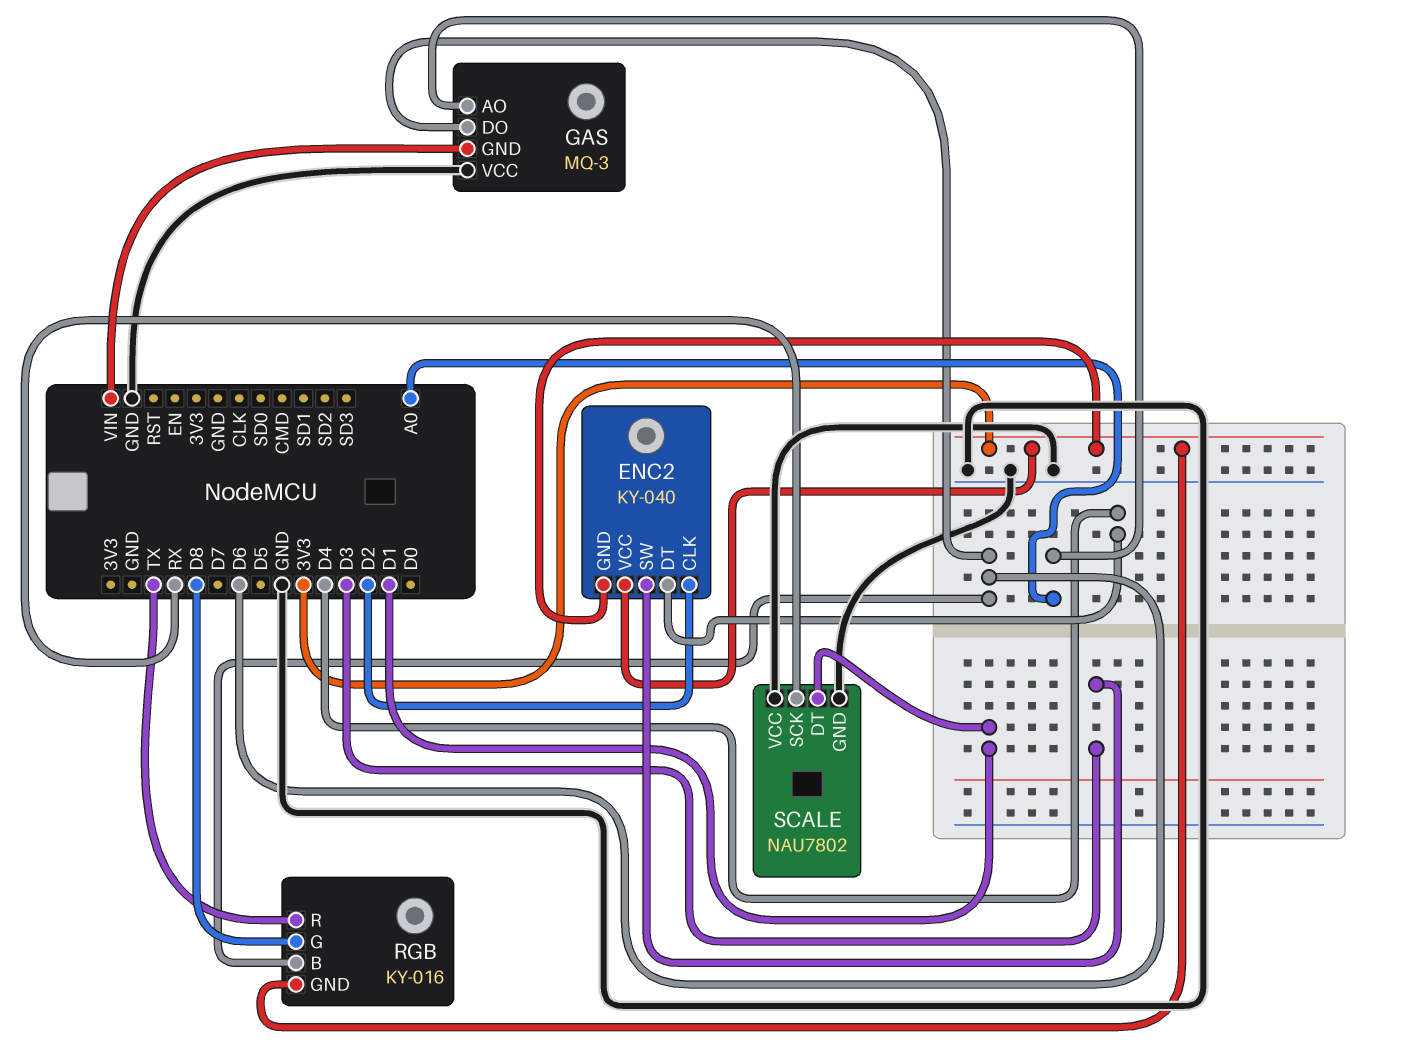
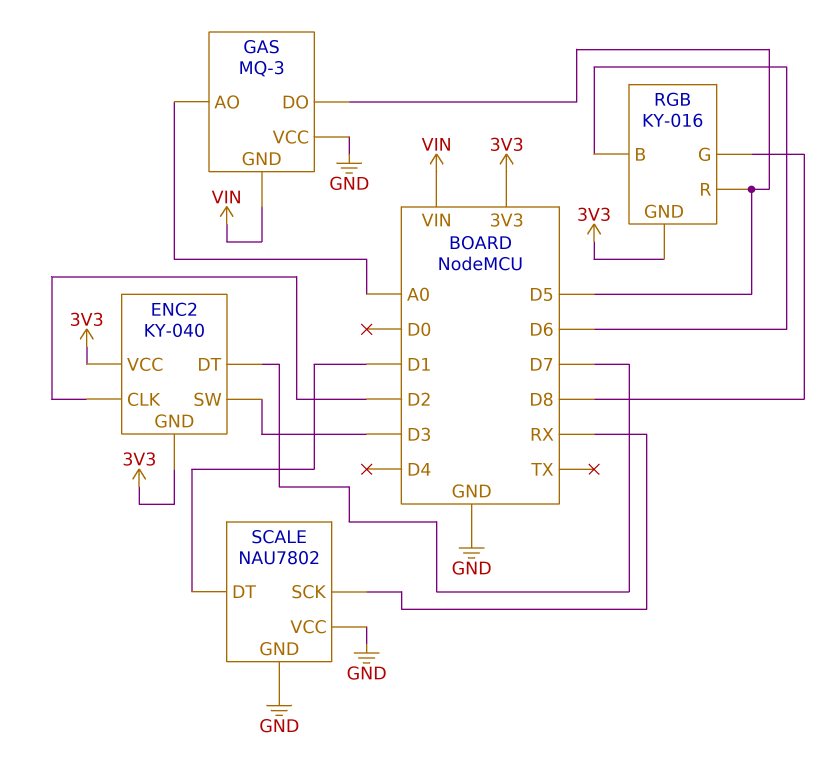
ENC2 pin DT: D4 -> D7
GAS pin DO: D6 -> D5
RGB pin R: TX -> D5

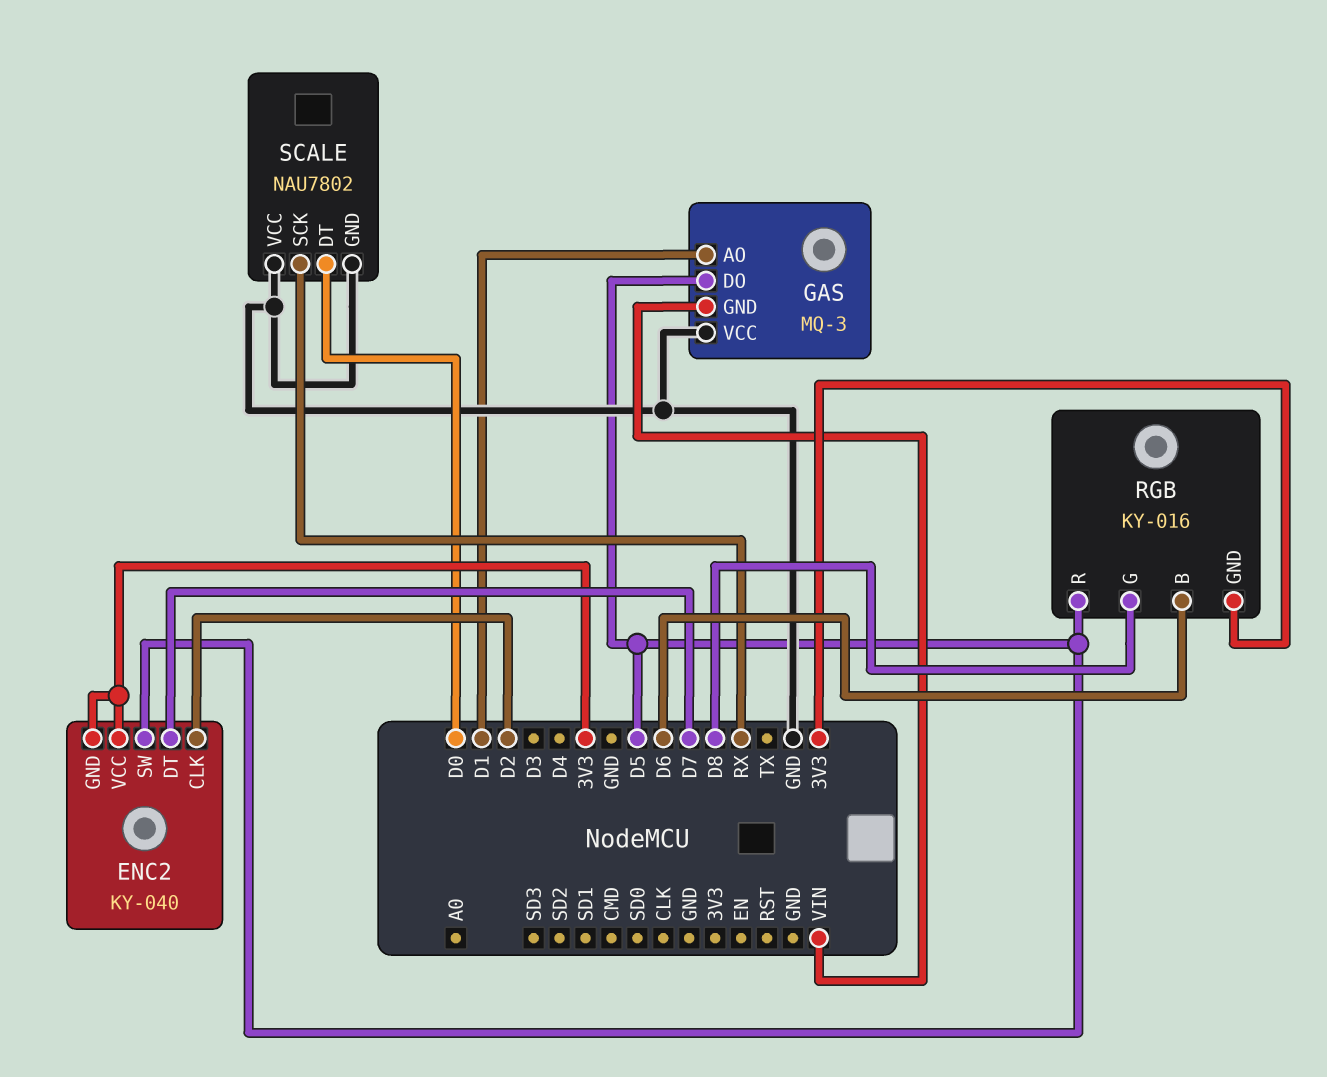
ENC2 pin SW: D3 -> D5
GAS pin AO: A0 -> D1
SCALE pin DT: D1 -> D0

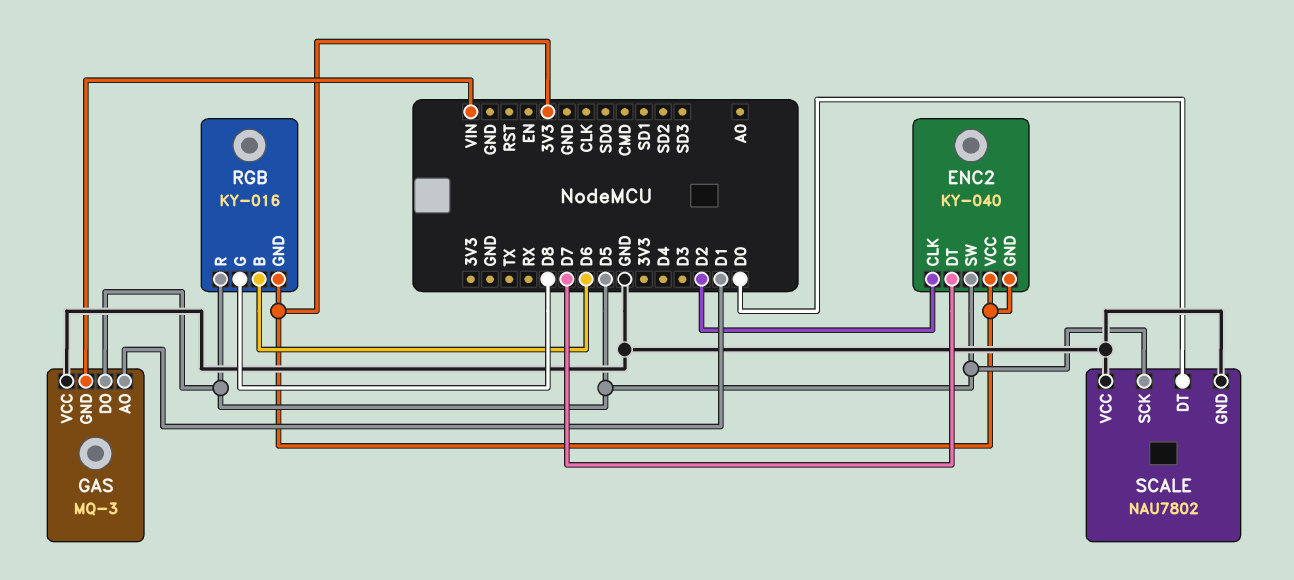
SCALE pin SCK: RX -> D5

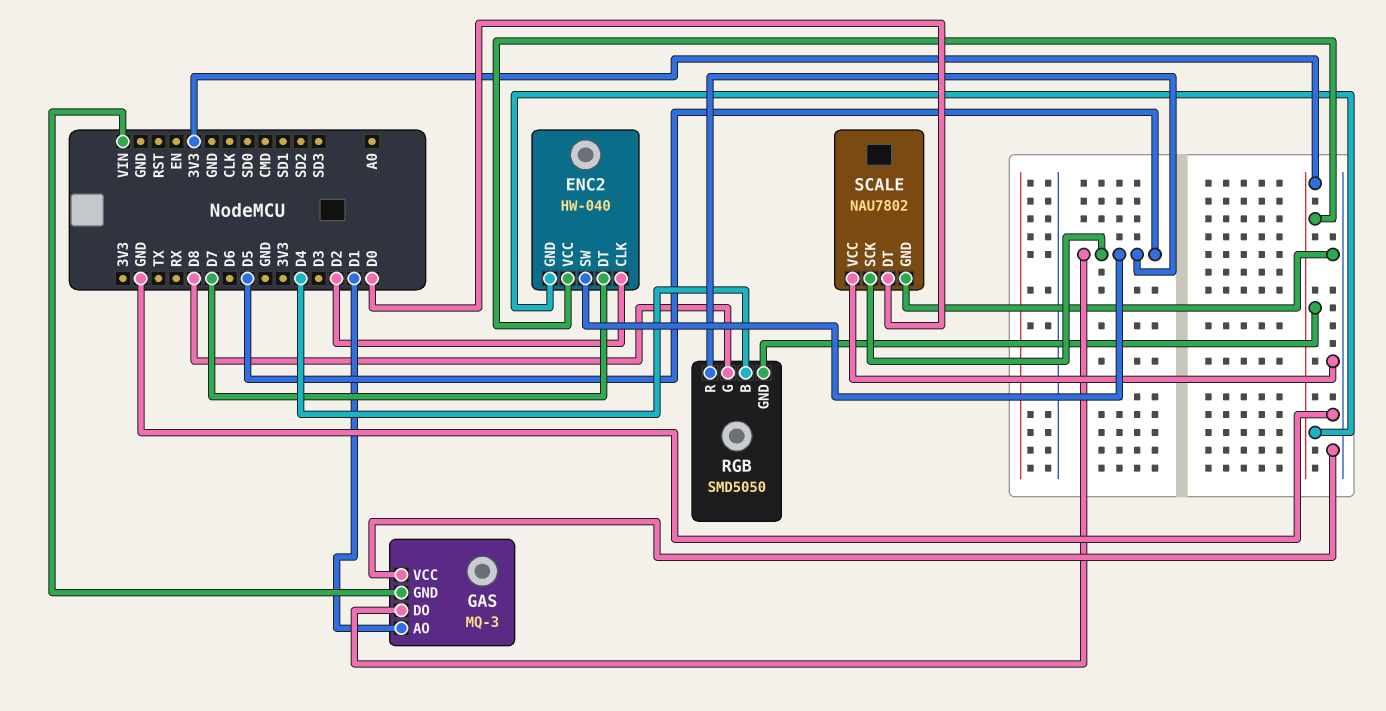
ENC2: KY-040 -> HW-040
RGB: KY-016 -> SMD5050
RGB pin B: D6 -> D4

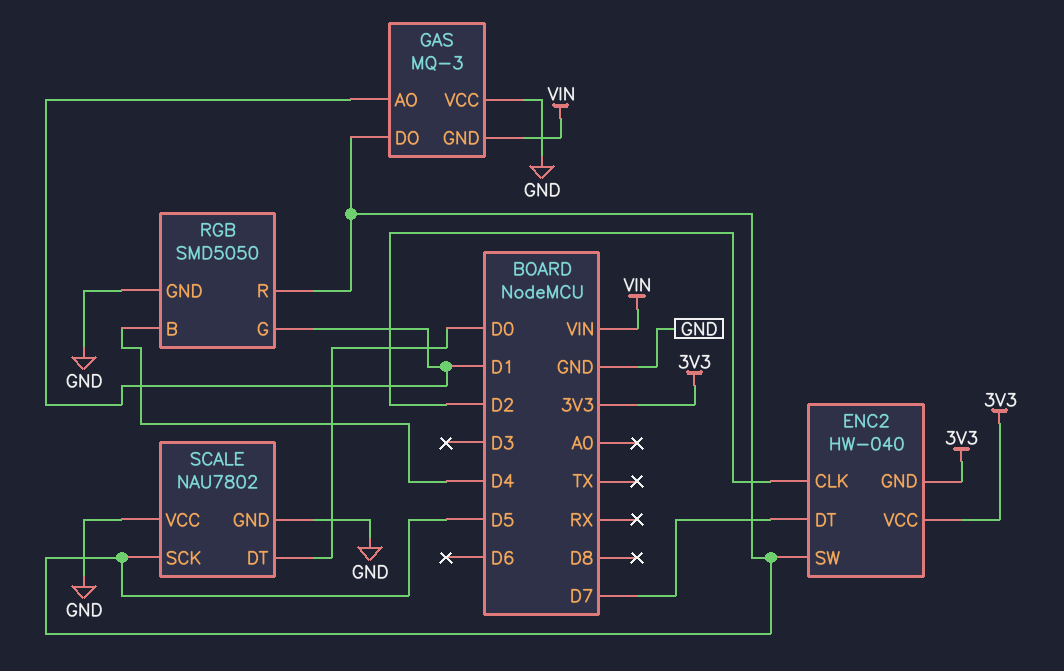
RGB pin G: D8 -> D1
RGB pin GND: 3V3 -> GND

